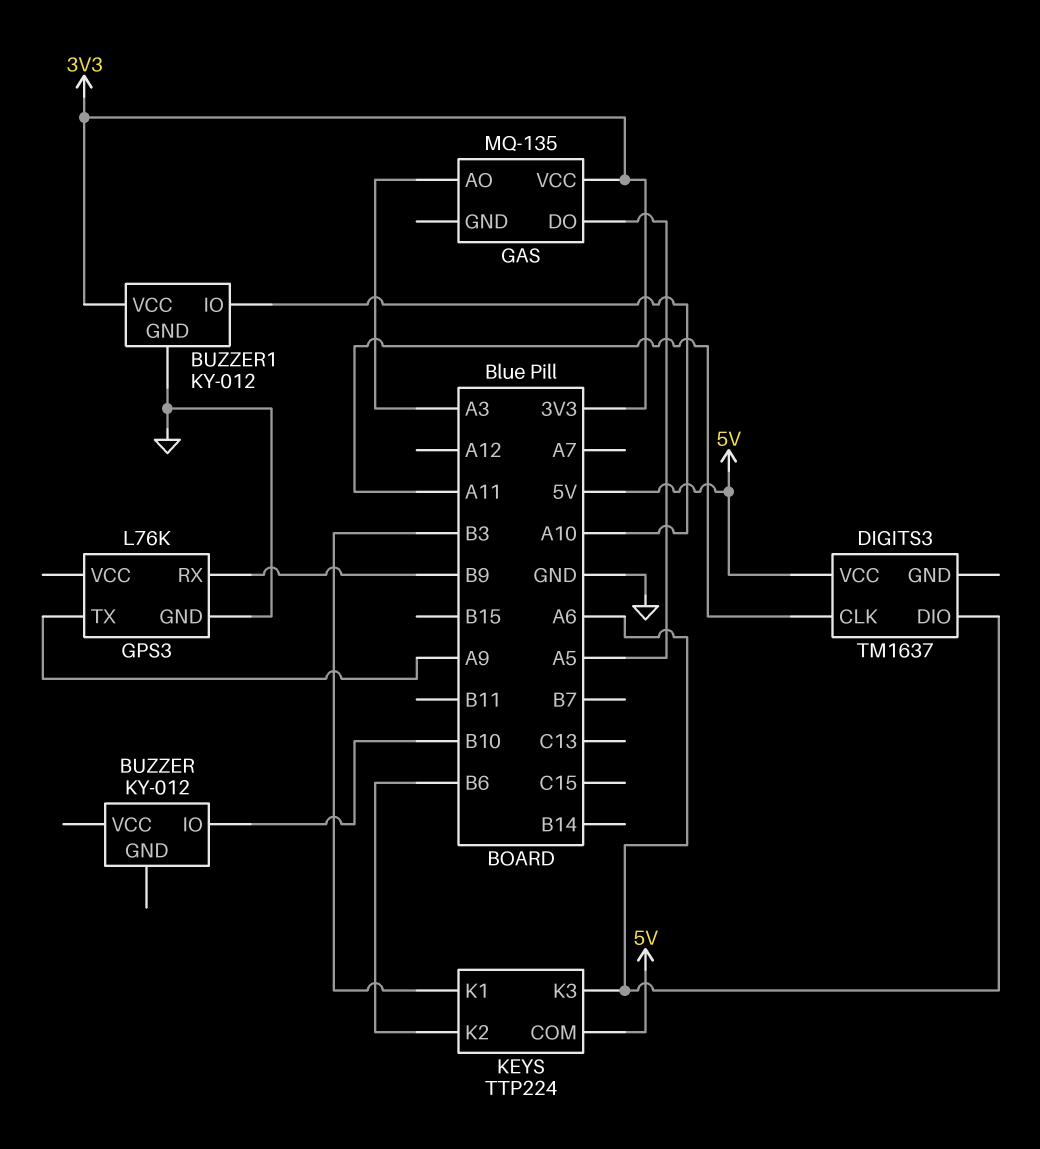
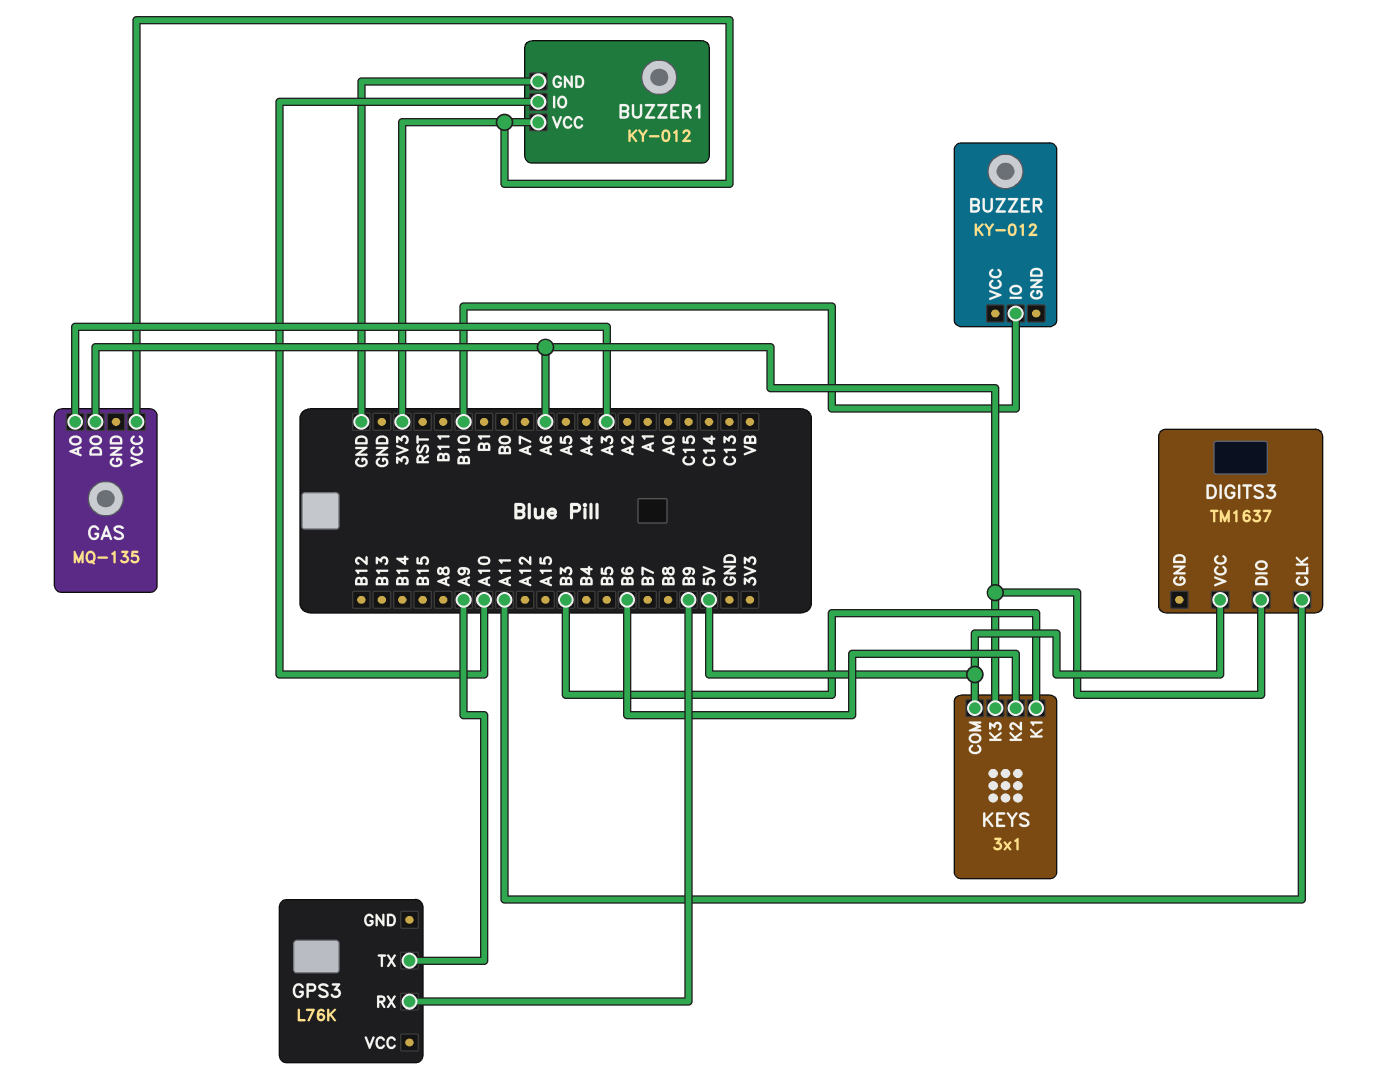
GAS pin DO: A5 -> A6
GPS3 pin GND: GND -> none
KEYS: TTP224 -> 3x1

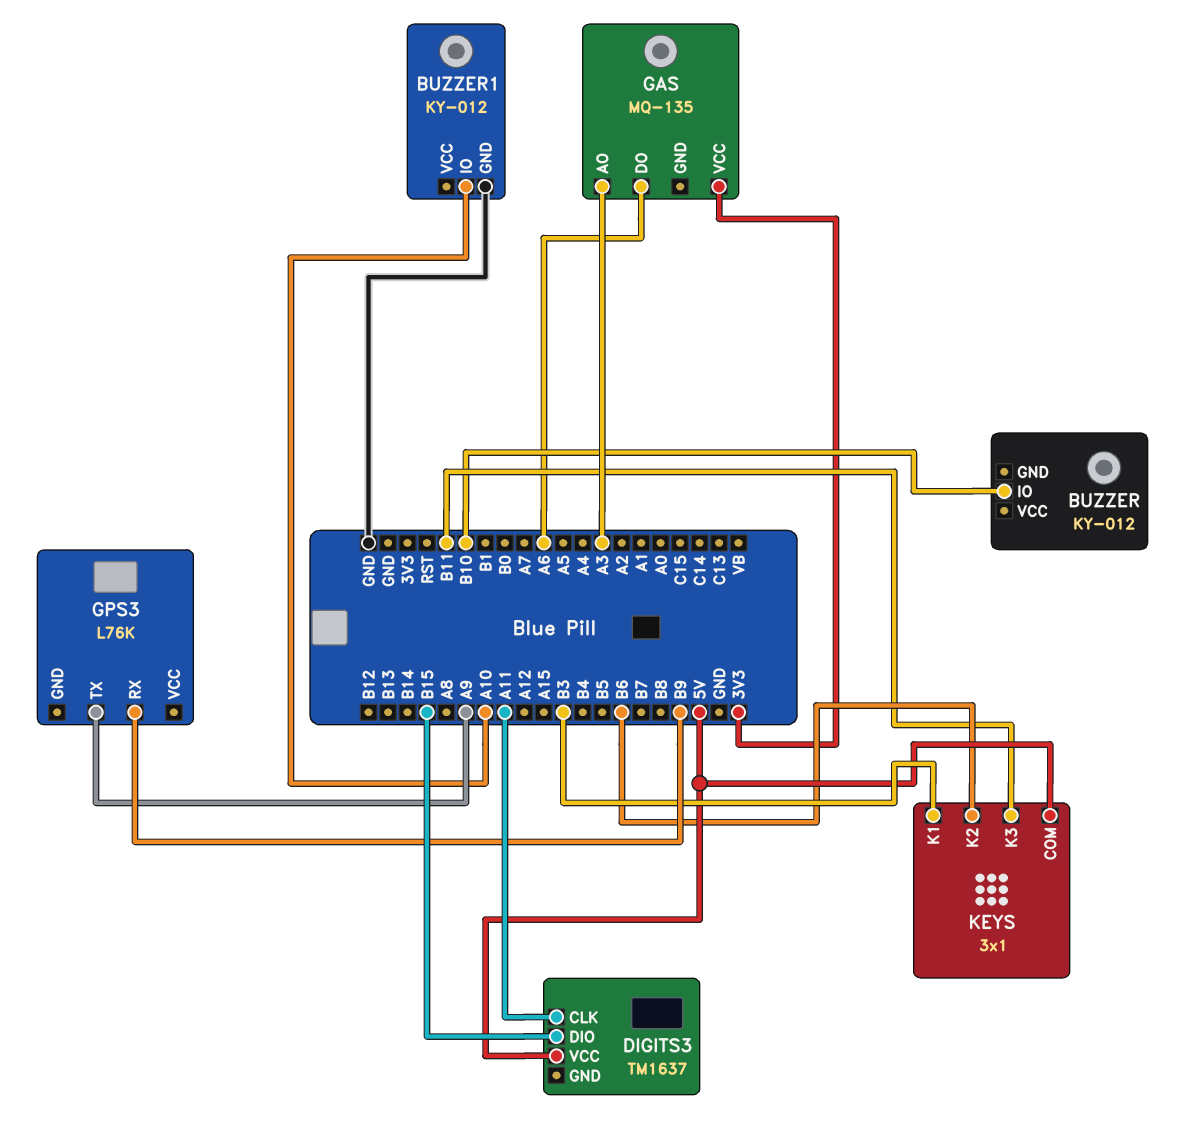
BUZZER1 pin VCC: 3V3 -> none
DIGITS3 pin DIO: A6 -> B15
KEYS pin K3: A6 -> B11

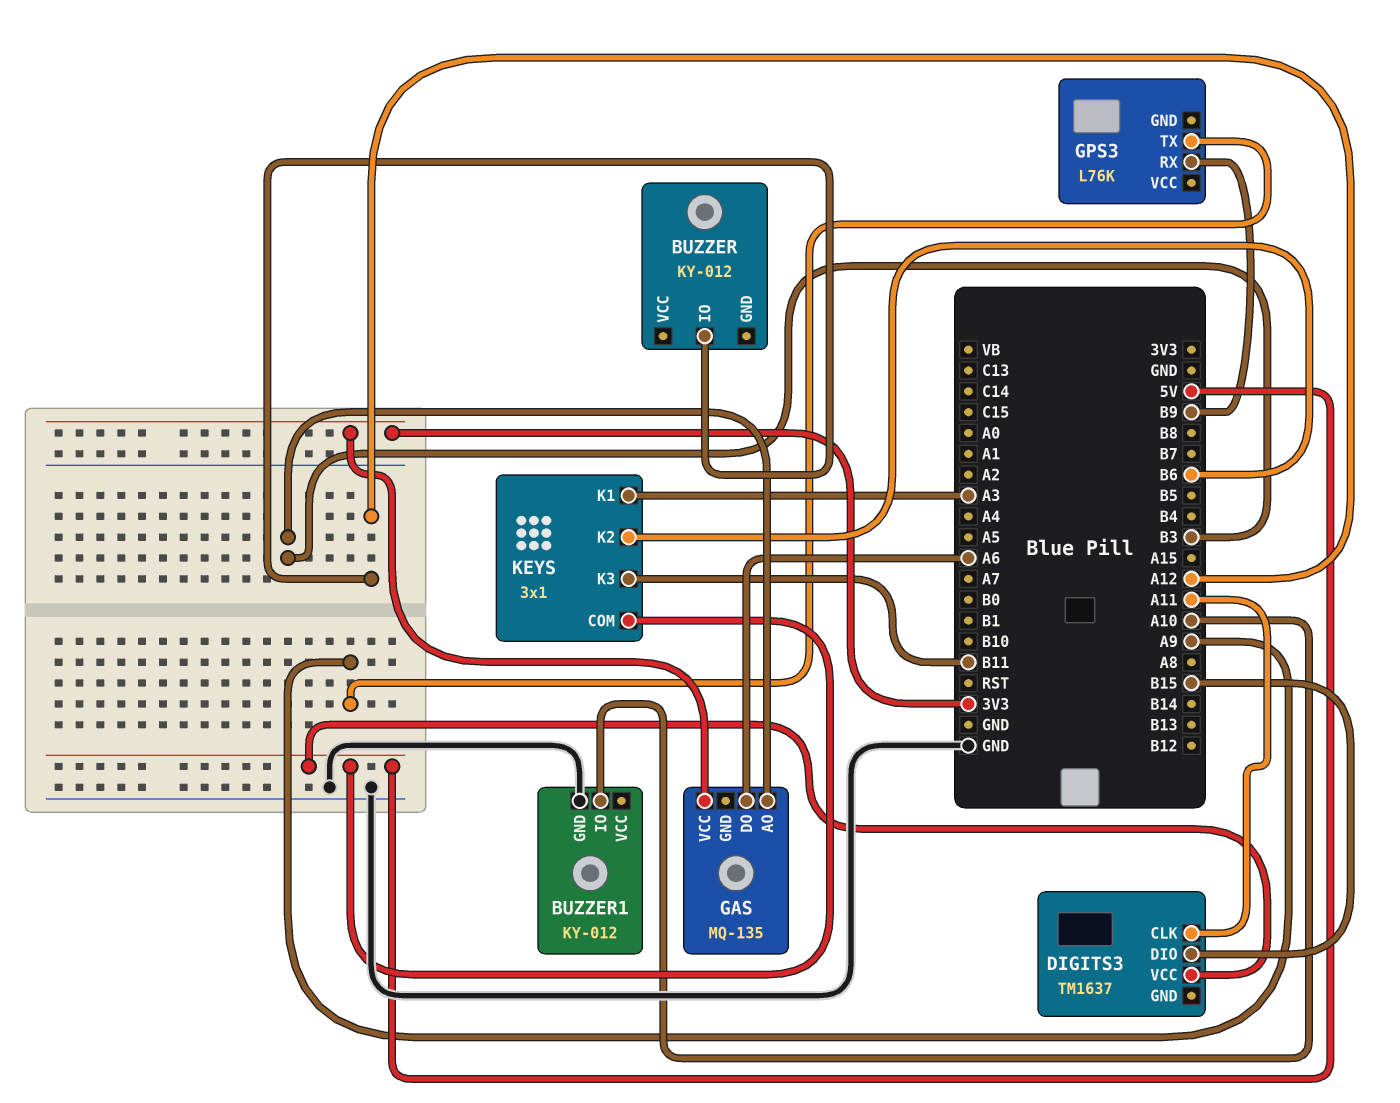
BUZZER pin IO: B10 -> A12
GAS pin AO: A3 -> B3
KEYS pin K1: B3 -> A3

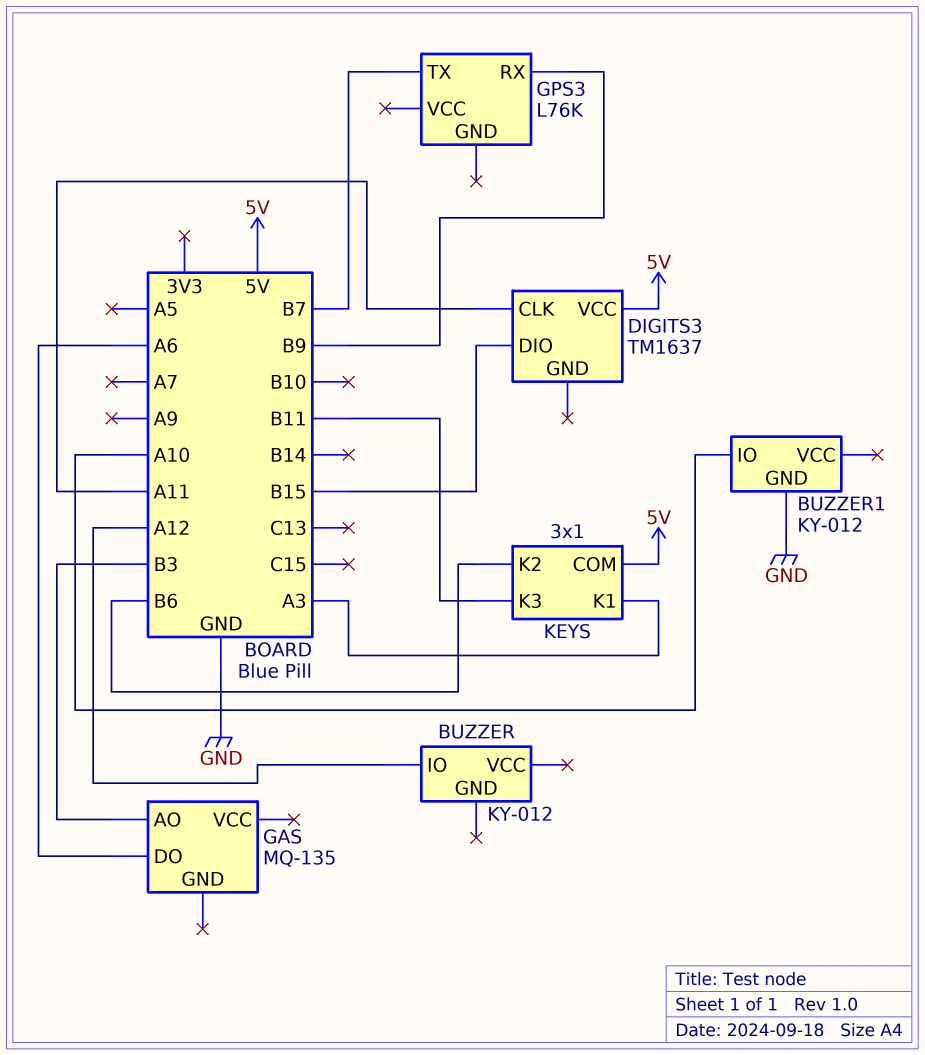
GAS pin VCC: 3V3 -> none
GPS3 pin TX: A9 -> B7

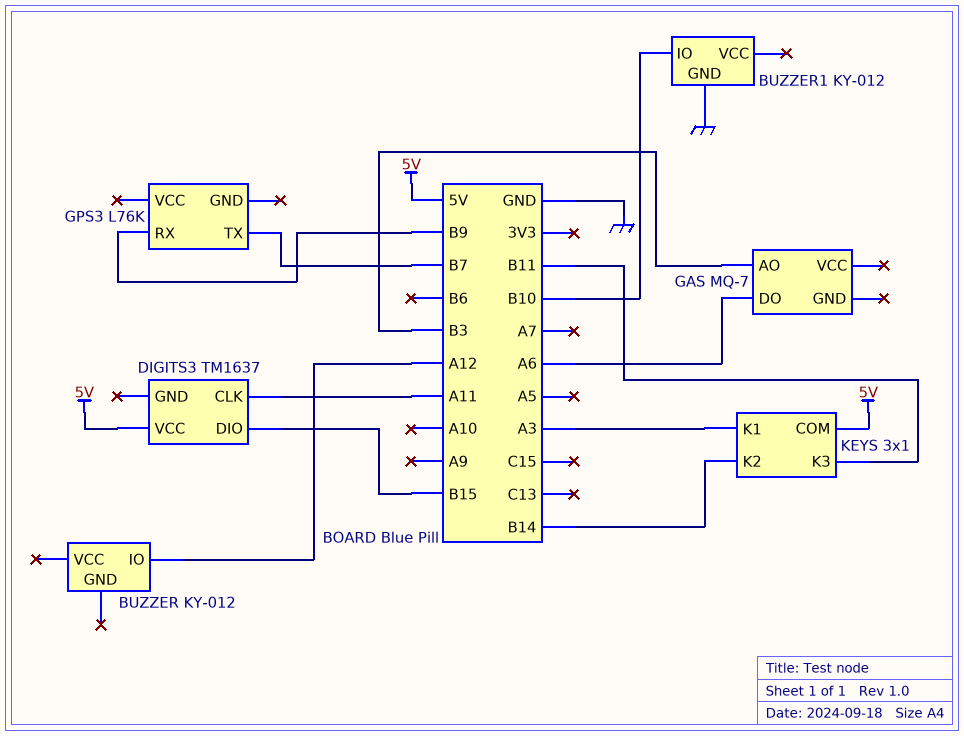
BUZZER1 pin IO: A10 -> B10
GAS: MQ-135 -> MQ-7
KEYS pin K2: B6 -> B14

